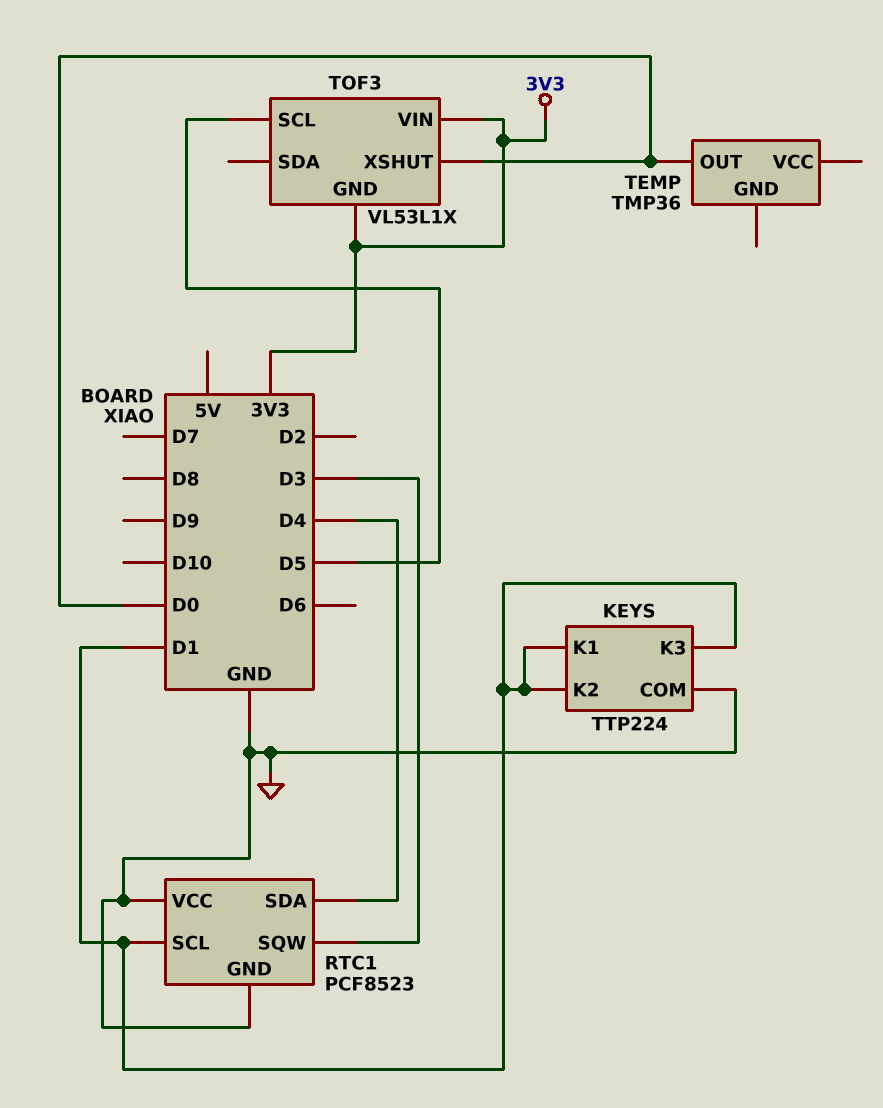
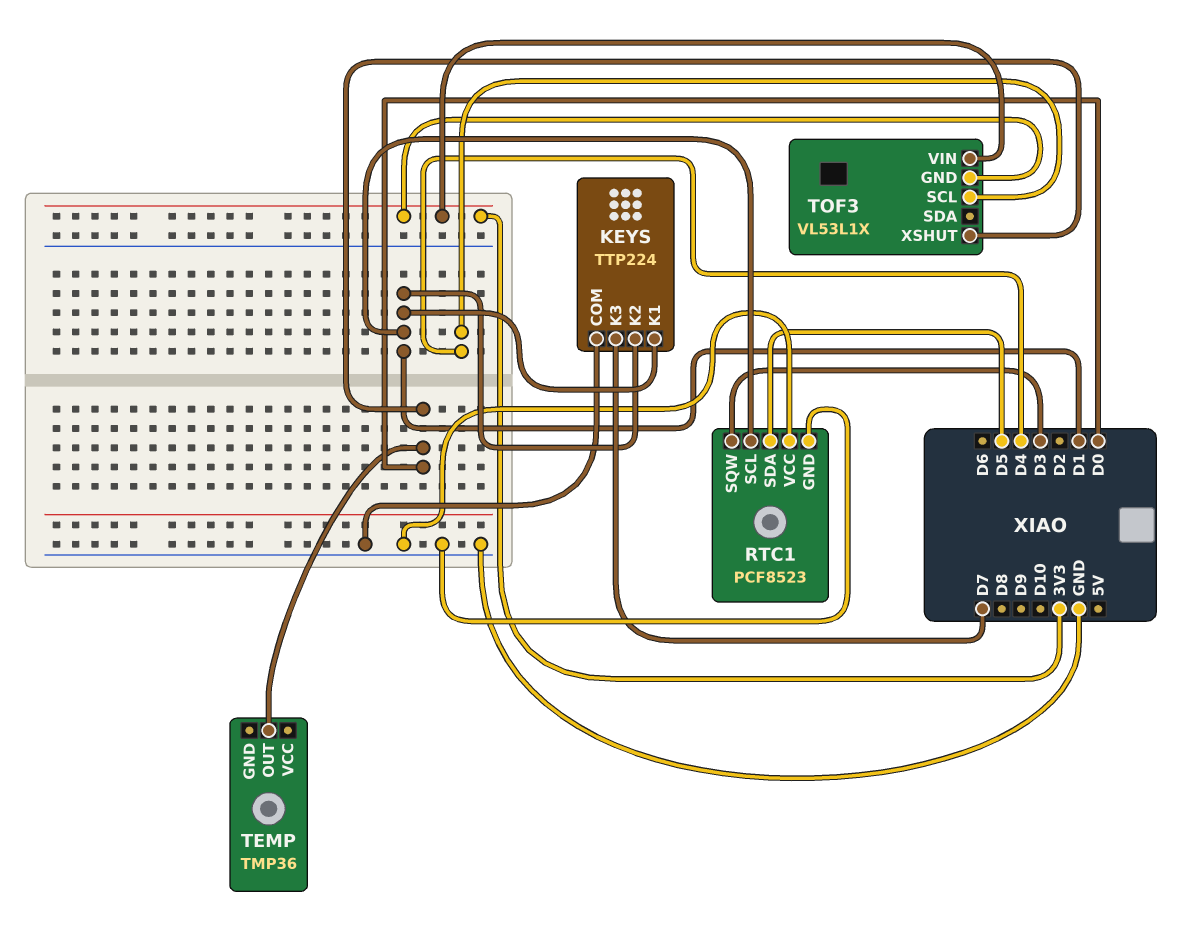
KEYS pin K3: D1 -> D7
RTC1 pin SDA: D4 -> D5
TOF3 pin SCL: D5 -> D4

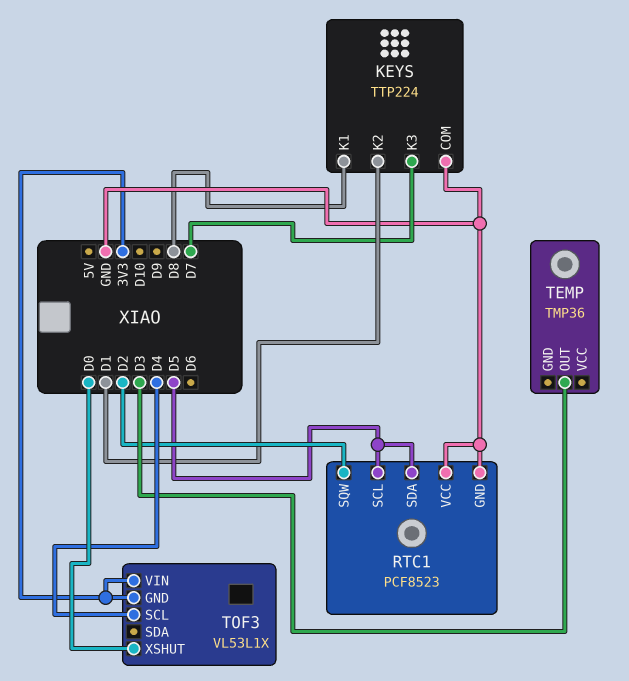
KEYS pin K1: D1 -> D8
RTC1 pin SCL: D1 -> D5
RTC1 pin SQW: D3 -> D2
TEMP pin OUT: D0 -> D3

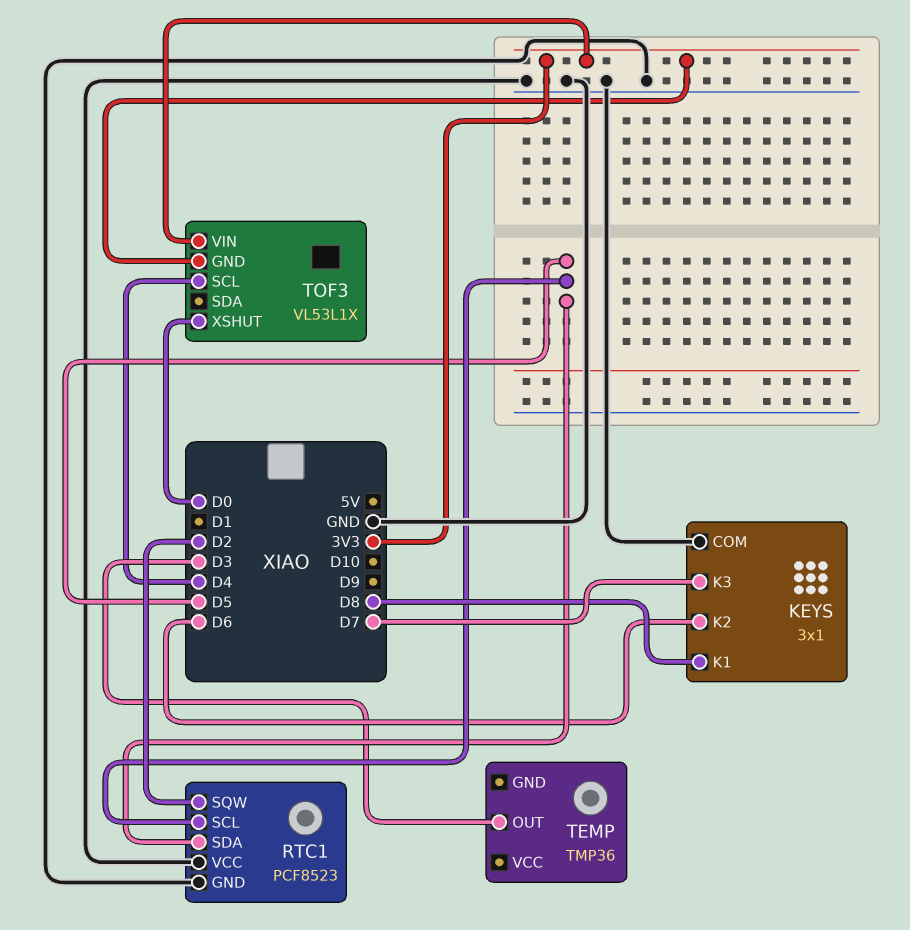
KEYS: TTP224 -> 3x1
KEYS pin K2: D1 -> D6

